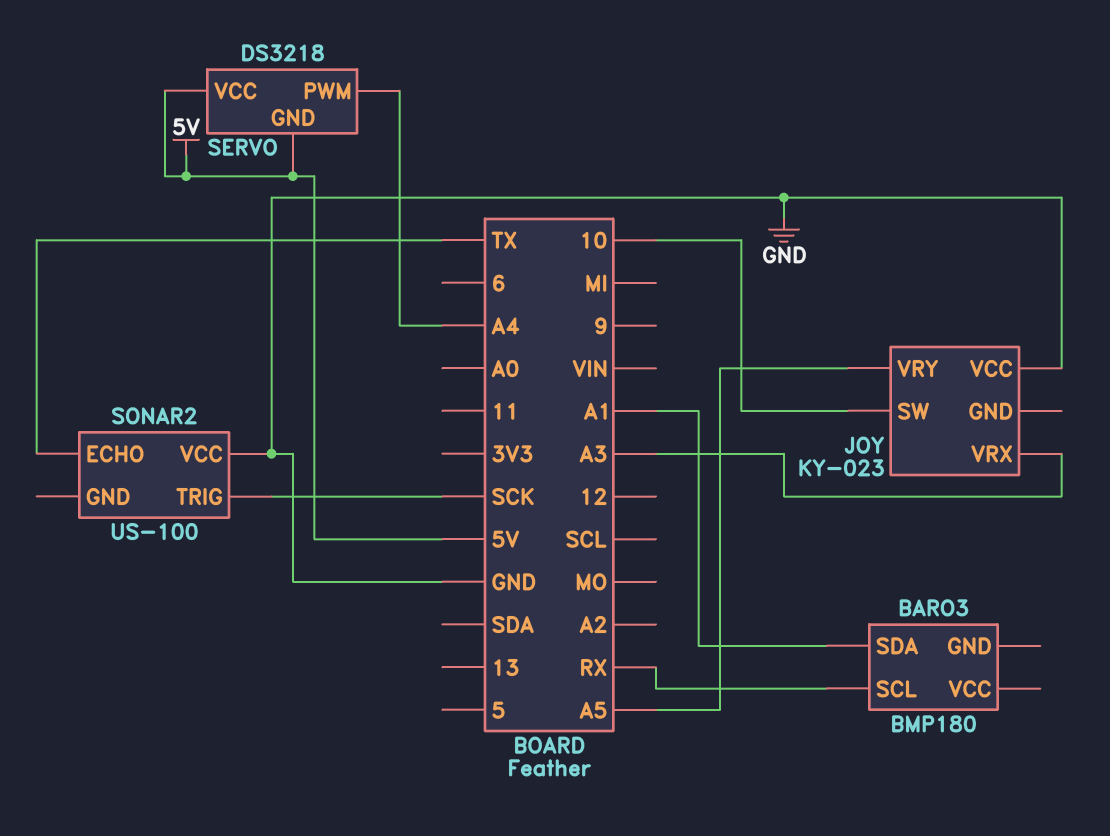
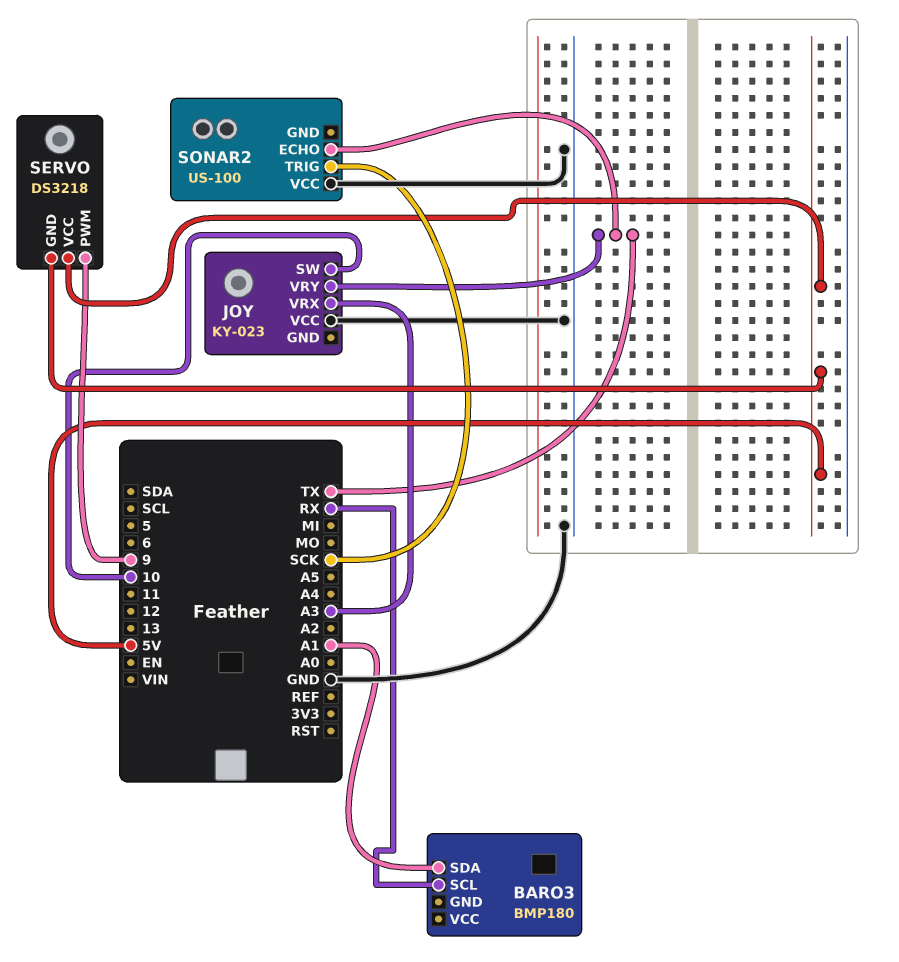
JOY pin VRY: A5 -> TX
SERVO pin PWM: A4 -> 9

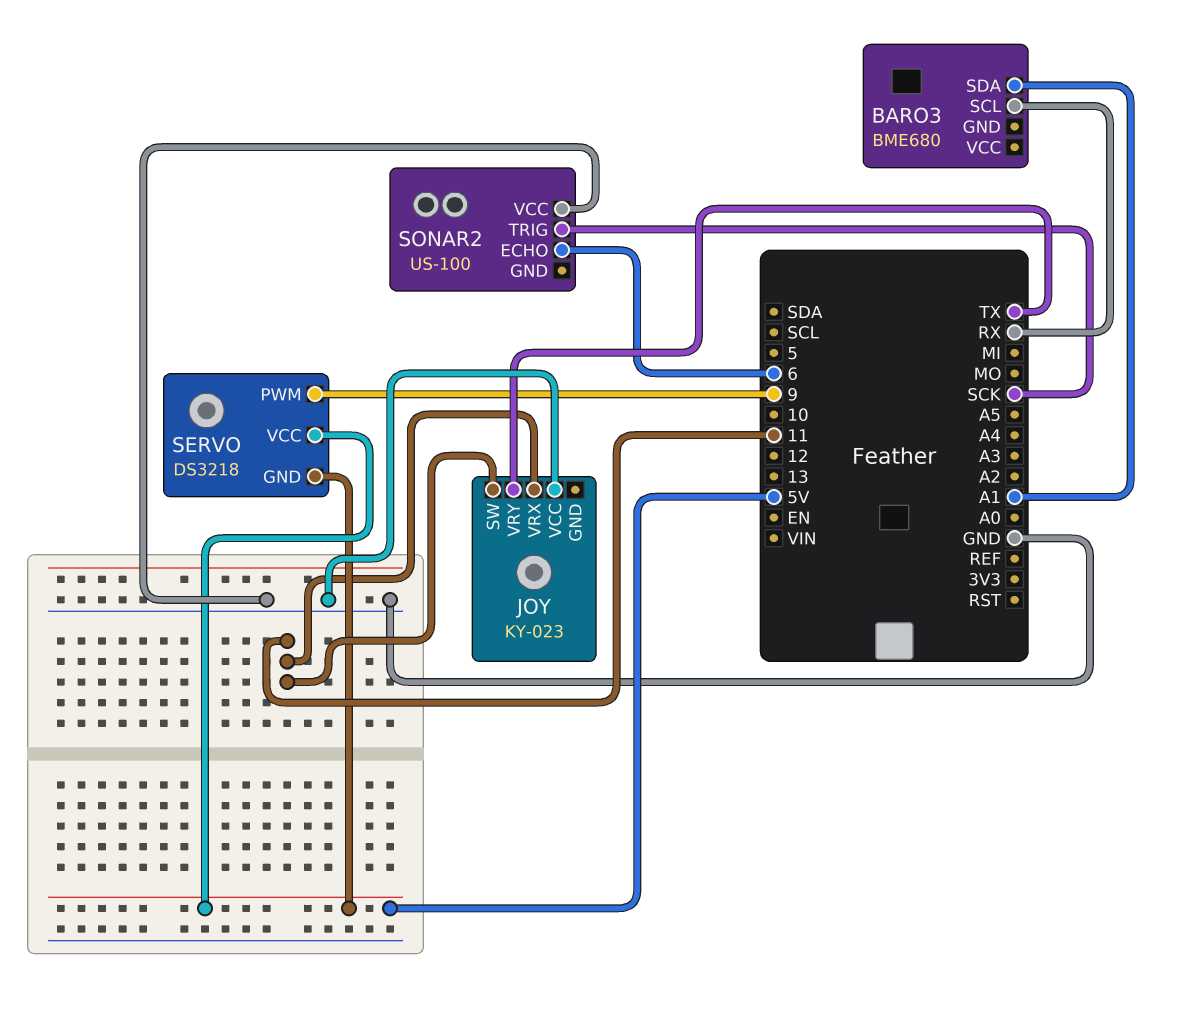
BARO3: BMP180 -> BME680
JOY pin SW: 10 -> 11
JOY pin VRX: A3 -> 11
SONAR2 pin ECHO: TX -> 6

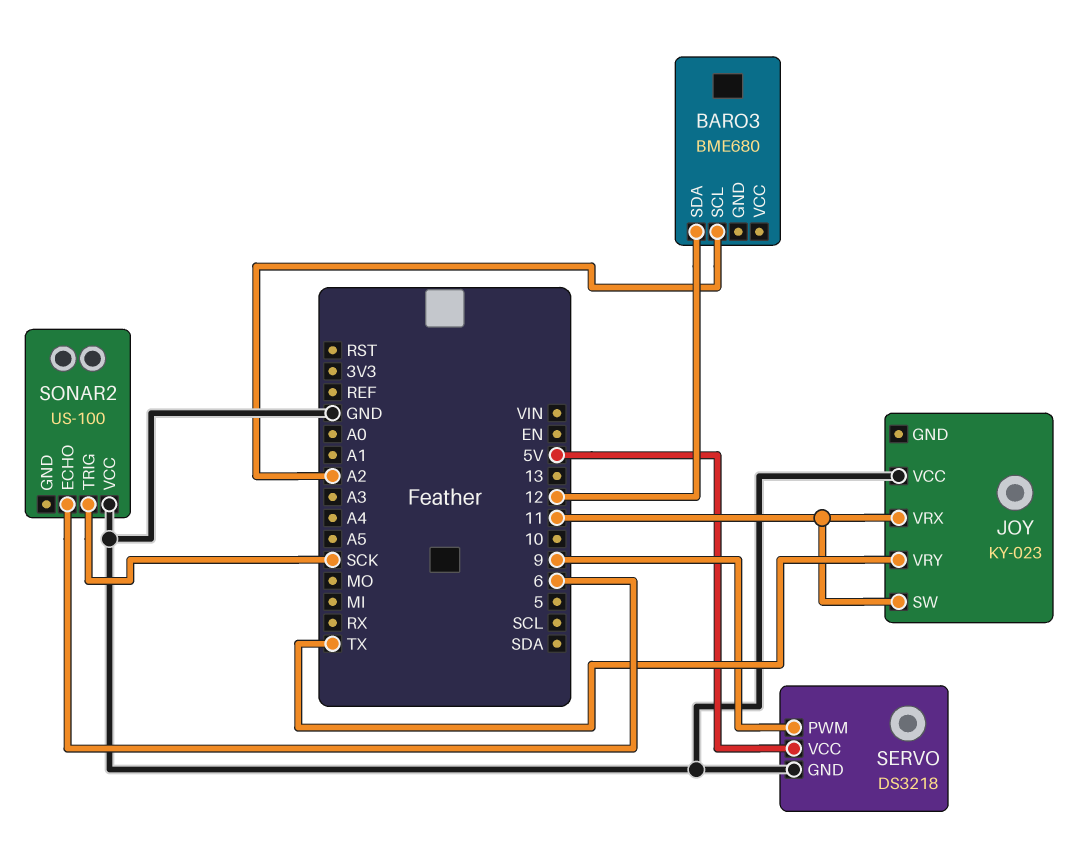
BARO3 pin SCL: RX -> A2
BARO3 pin SDA: A1 -> 12
SERVO pin GND: 5V -> GND

